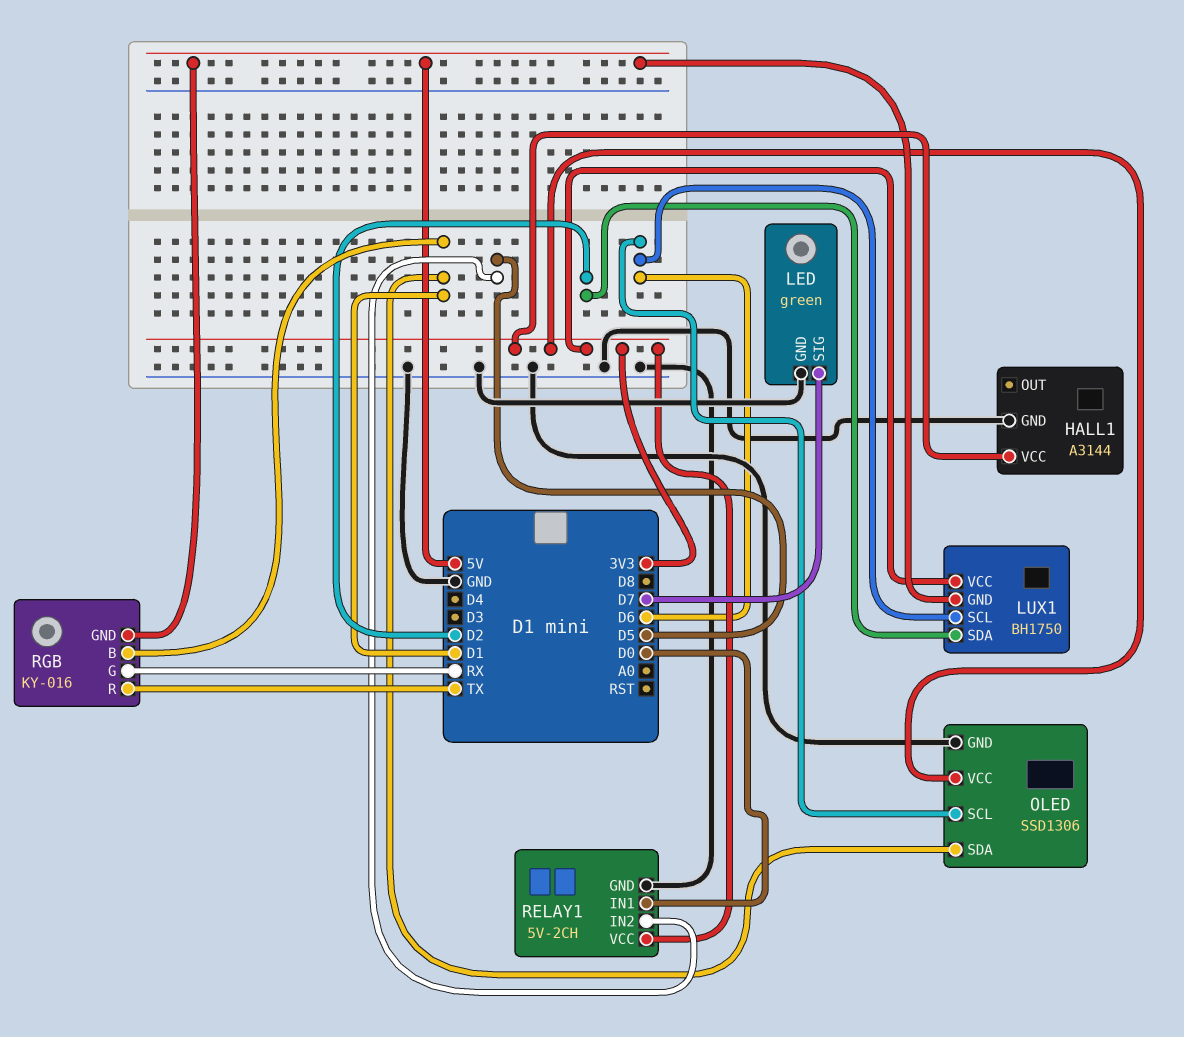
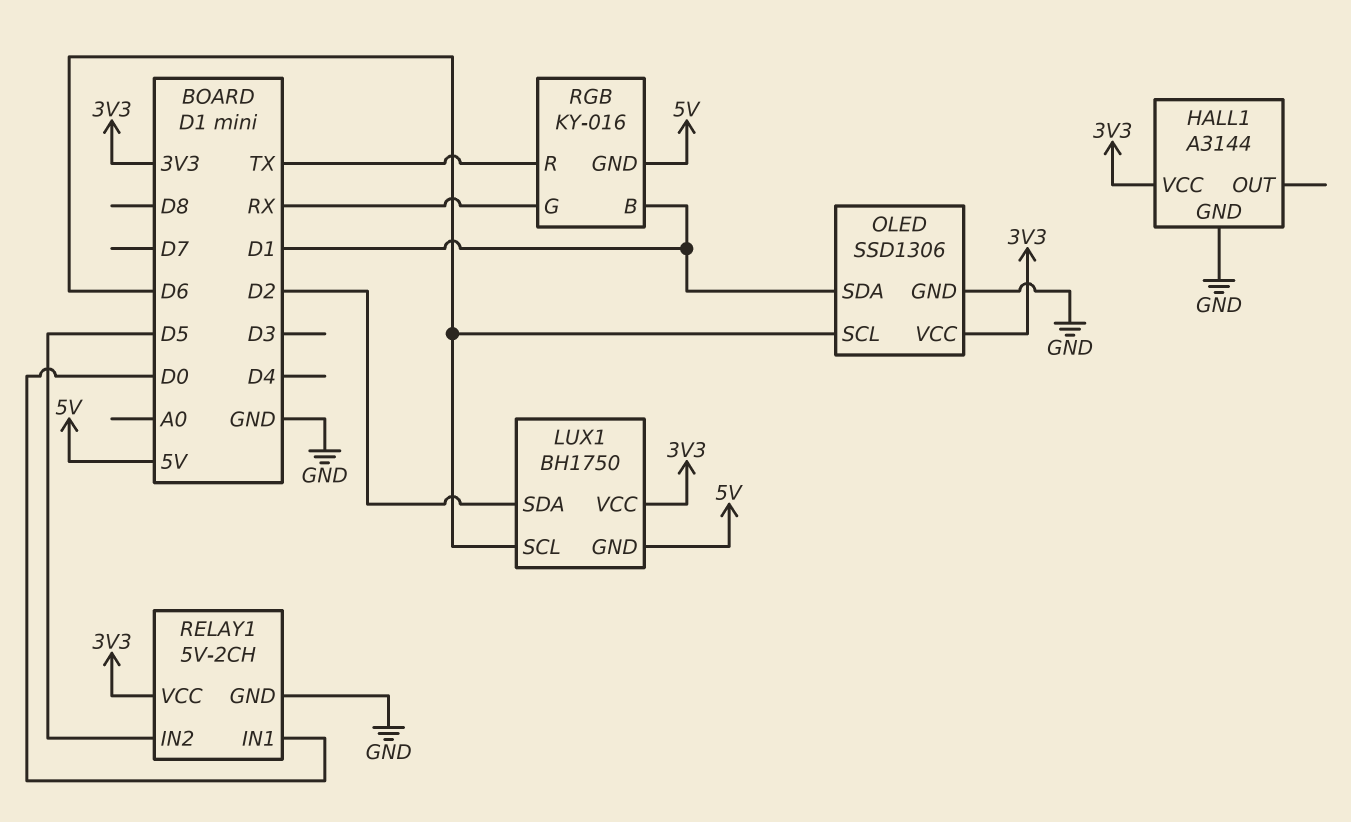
LED: green -> none
LED pin GND: GND -> none
LED pin SIG: D7 -> none

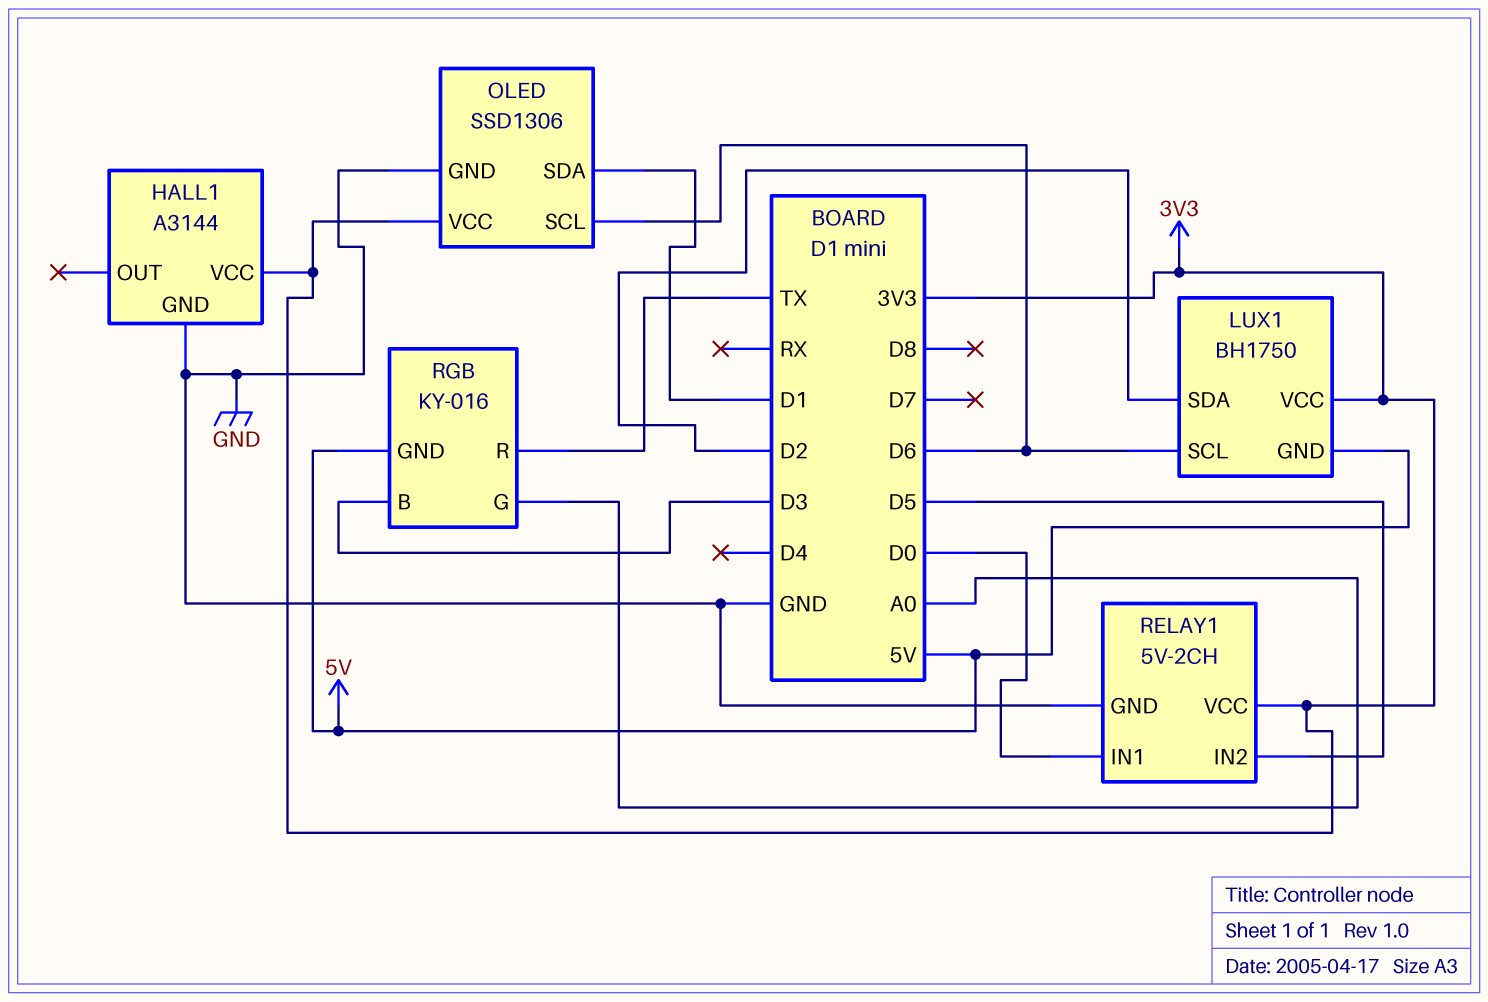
RGB pin B: D1 -> D3
RGB pin G: RX -> A0

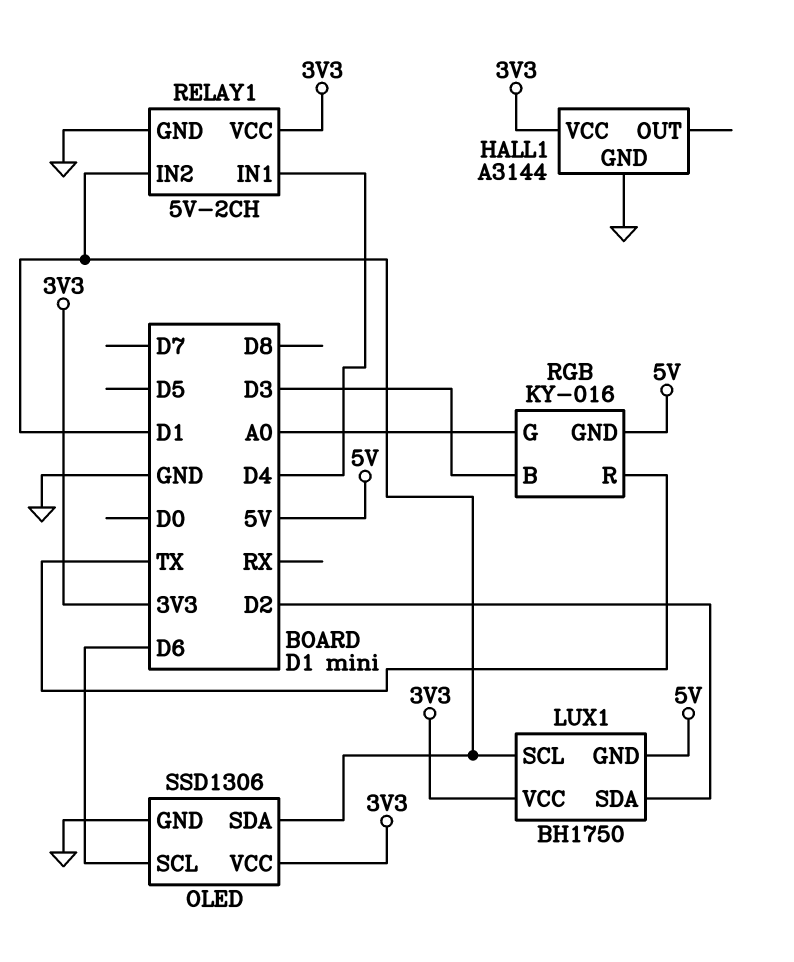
LUX1 pin SCL: D6 -> D1
RELAY1 pin IN1: D0 -> D4
RELAY1 pin IN2: D5 -> D1

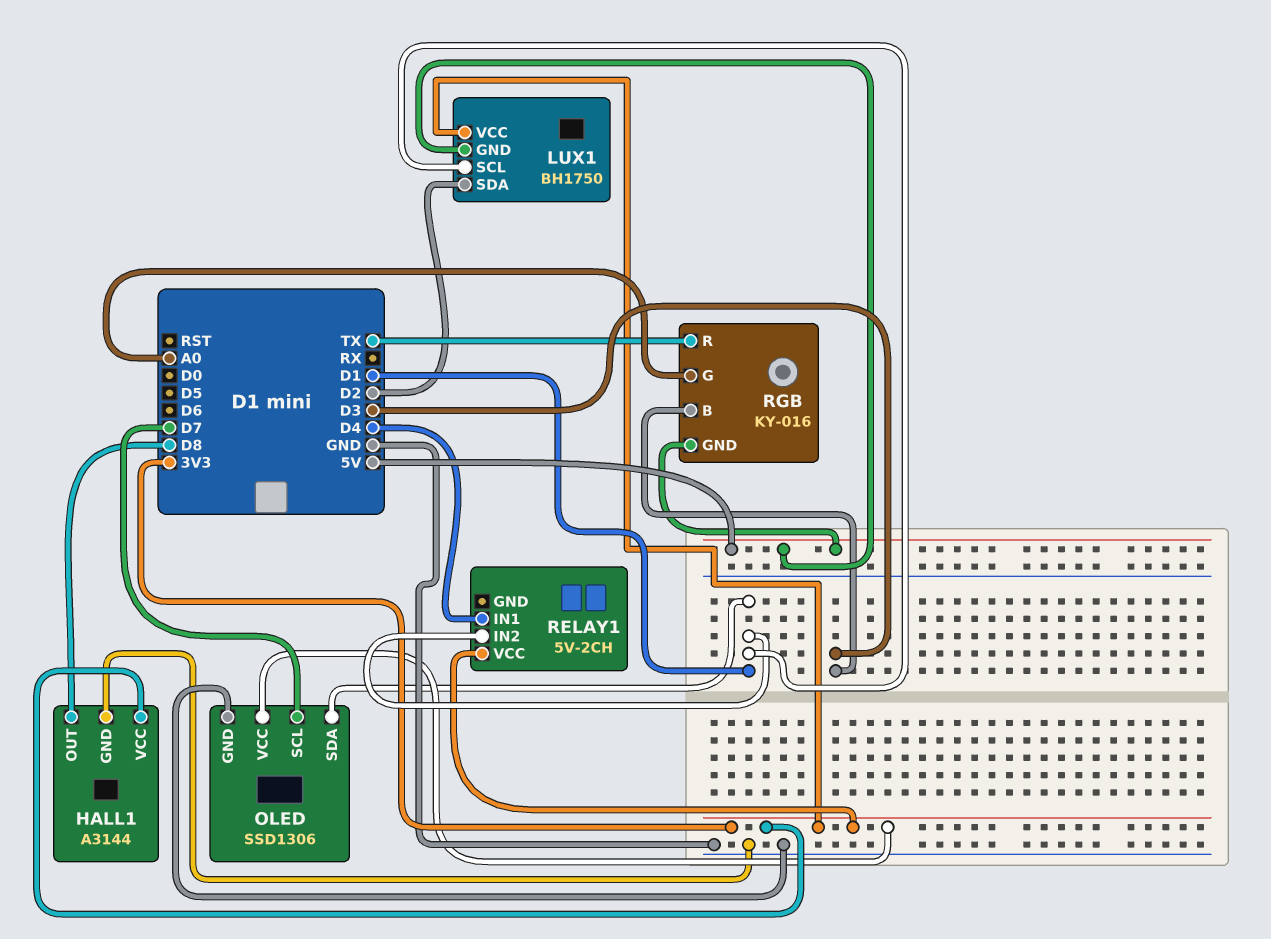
HALL1 pin OUT: none -> D8
OLED pin SCL: D6 -> D7
RELAY1 pin GND: GND -> none

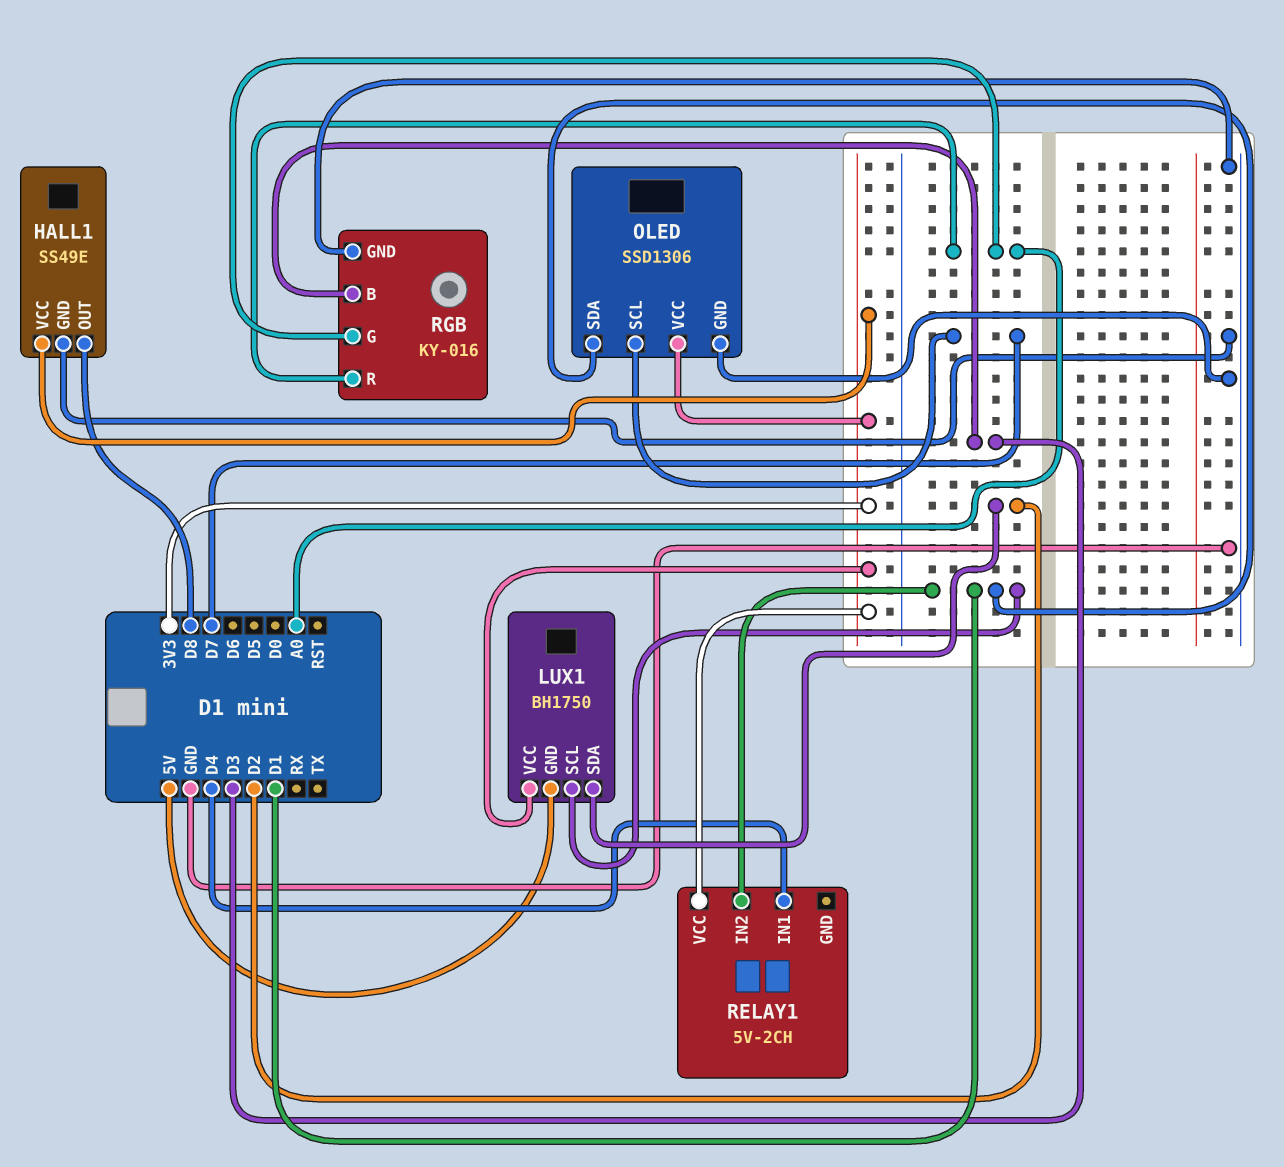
HALL1: A3144 -> SS49E
RGB pin GND: 5V -> GND
RGB pin R: TX -> A0

